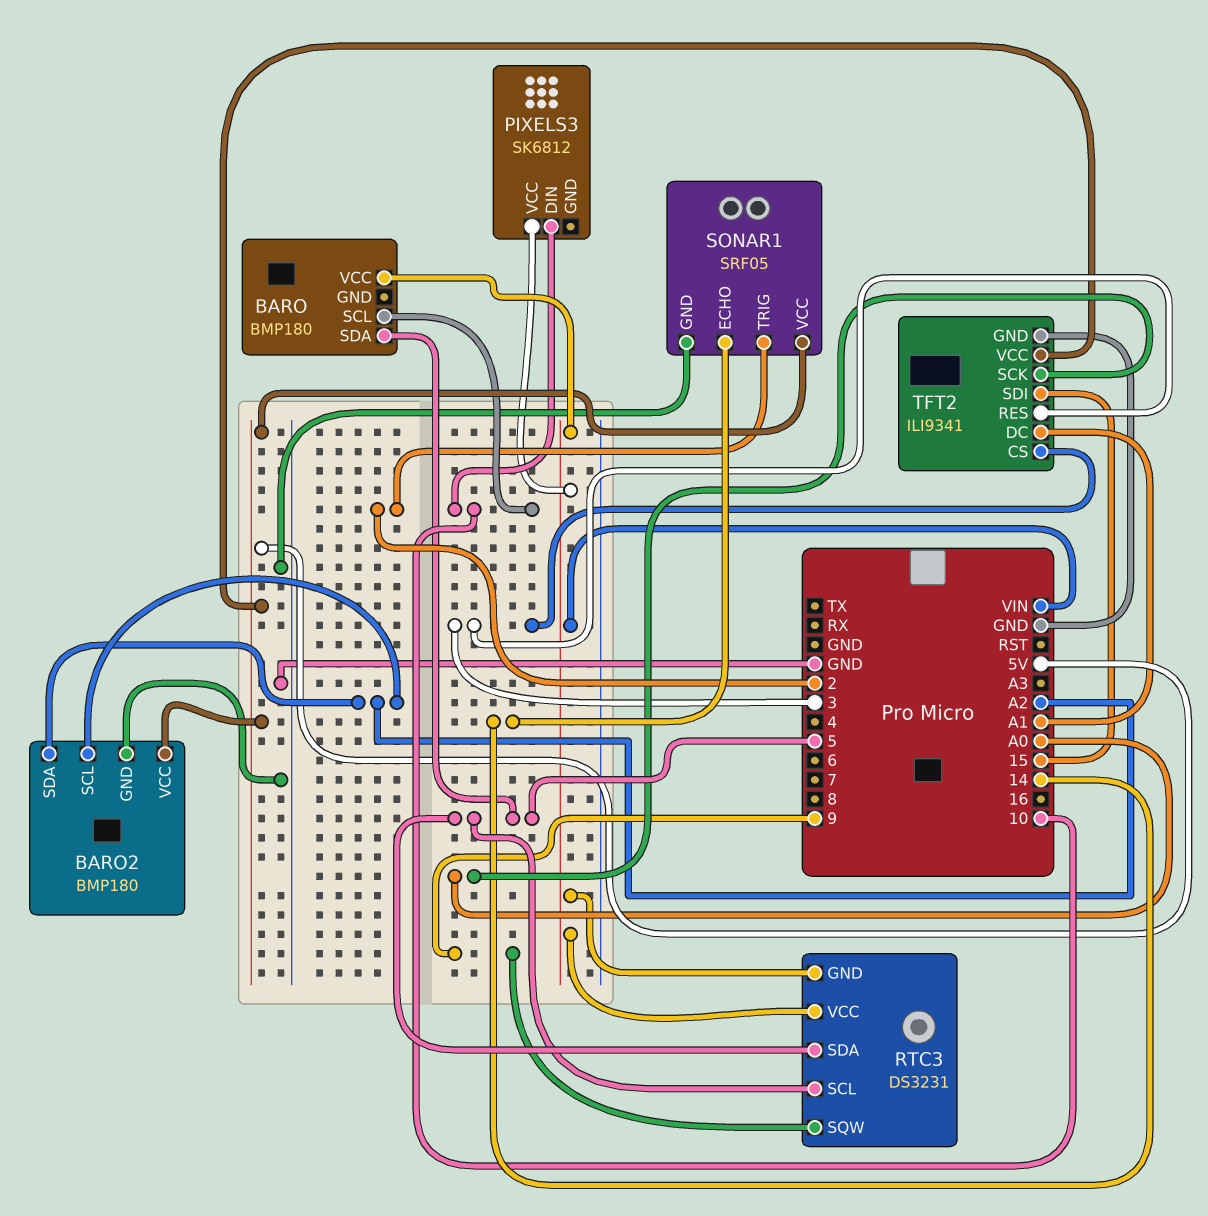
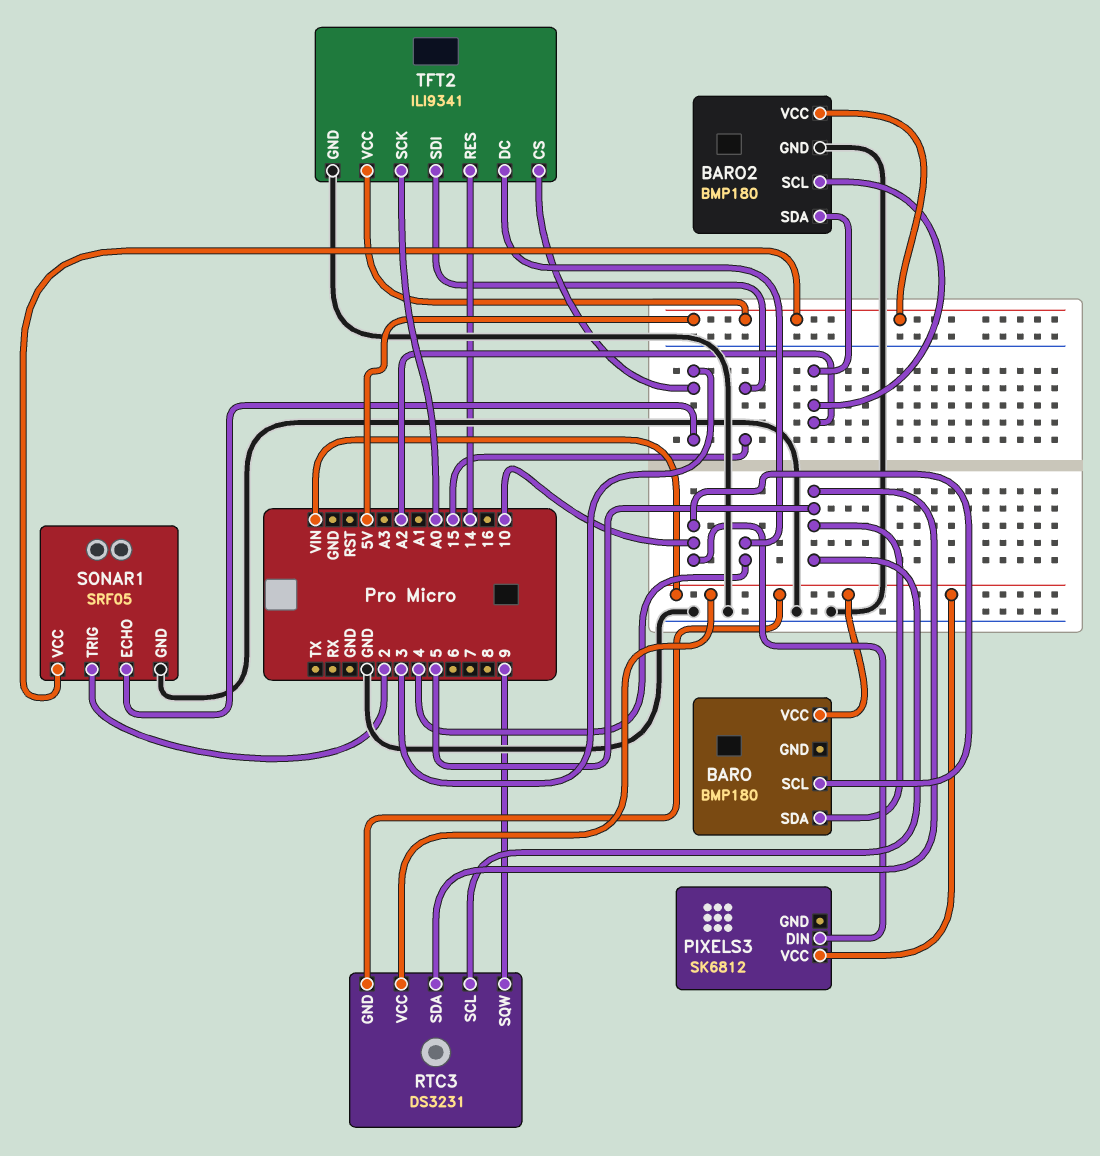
SONAR1 pin ECHO: 14 -> 3
TFT2 pin DC: A1 -> 4
TFT2 pin RES: 3 -> 14

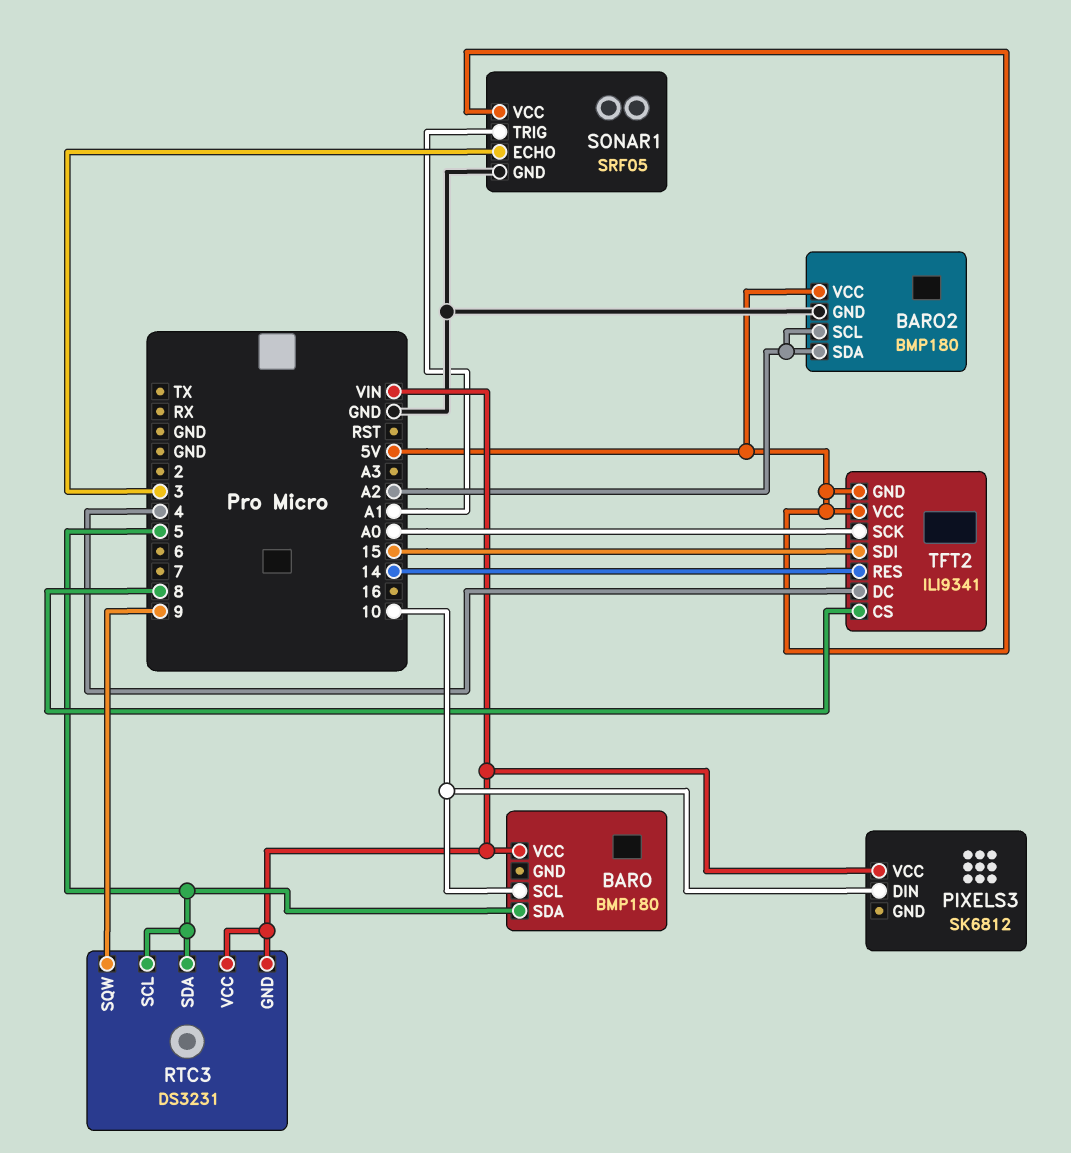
SONAR1 pin TRIG: 2 -> A1
TFT2 pin CS: 3 -> 8
TFT2 pin GND: GND -> 5V

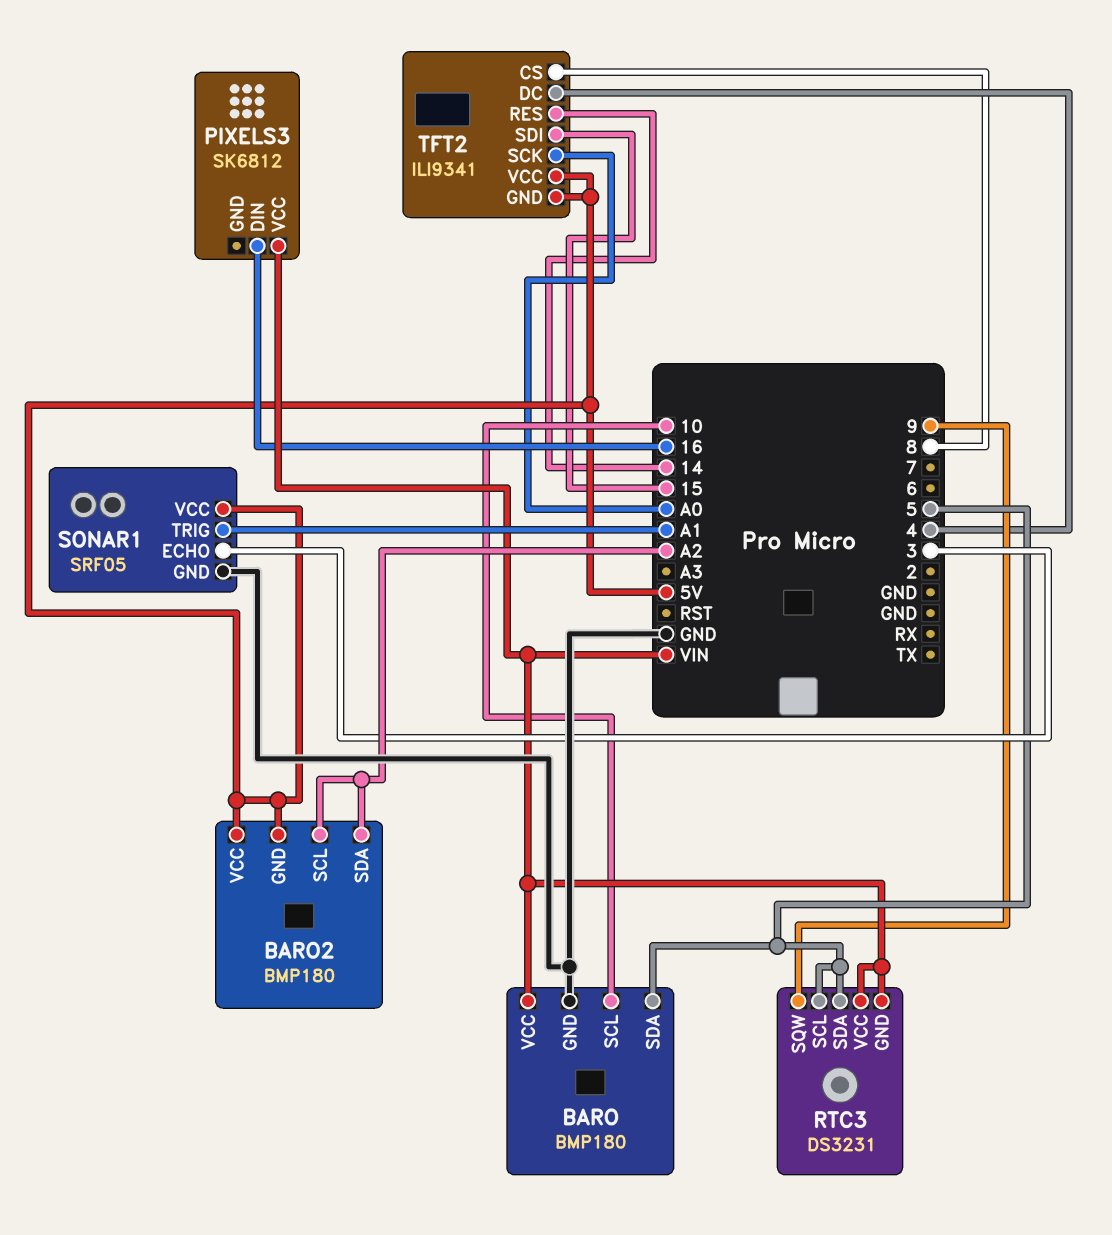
BARO pin GND: none -> GND
BARO2 pin GND: GND -> 5V
PIXELS3 pin DIN: 10 -> 16

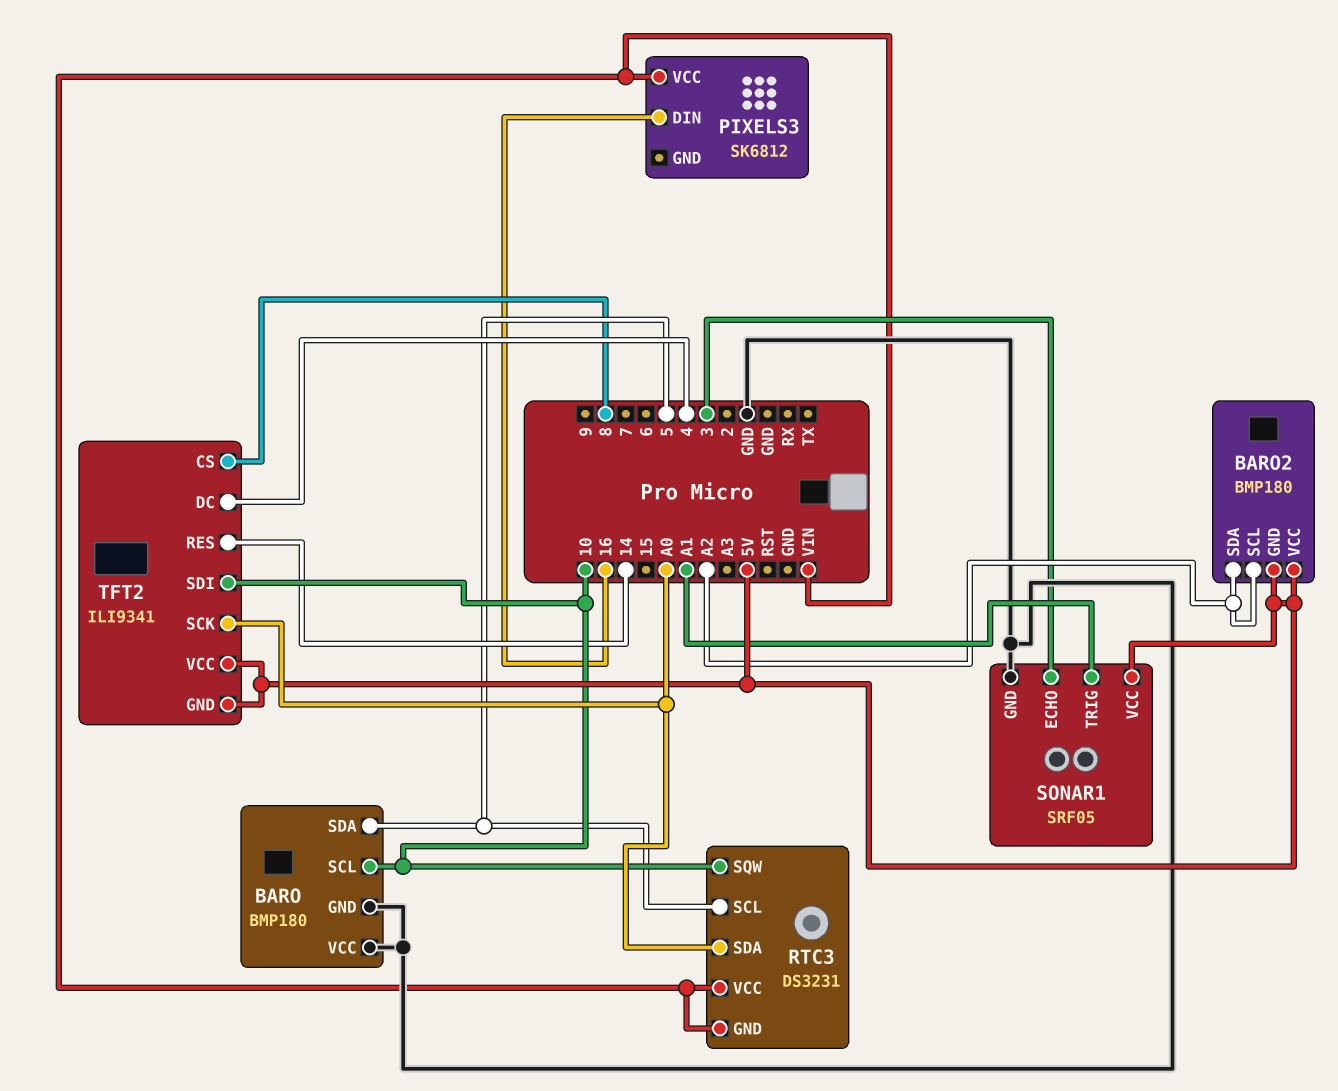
BARO pin VCC: VIN -> GND
RTC3 pin SDA: 5 -> A0
RTC3 pin SQW: 9 -> 10
TFT2 pin SDI: 15 -> 10

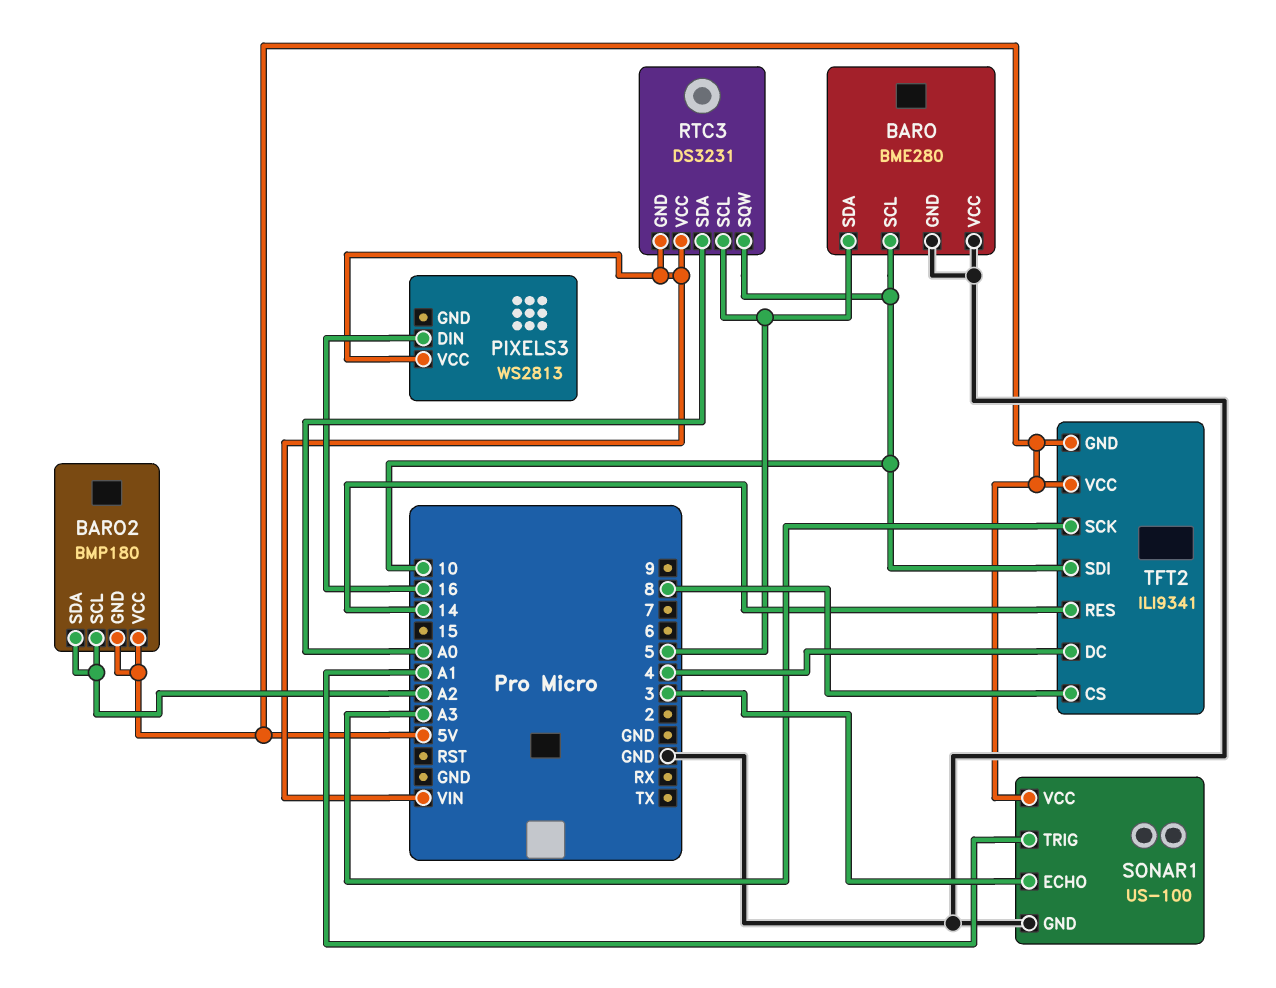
BARO: BMP180 -> BME280
PIXELS3: SK6812 -> WS2813
SONAR1: SRF05 -> US-100
TFT2 pin SCK: A0 -> A3

